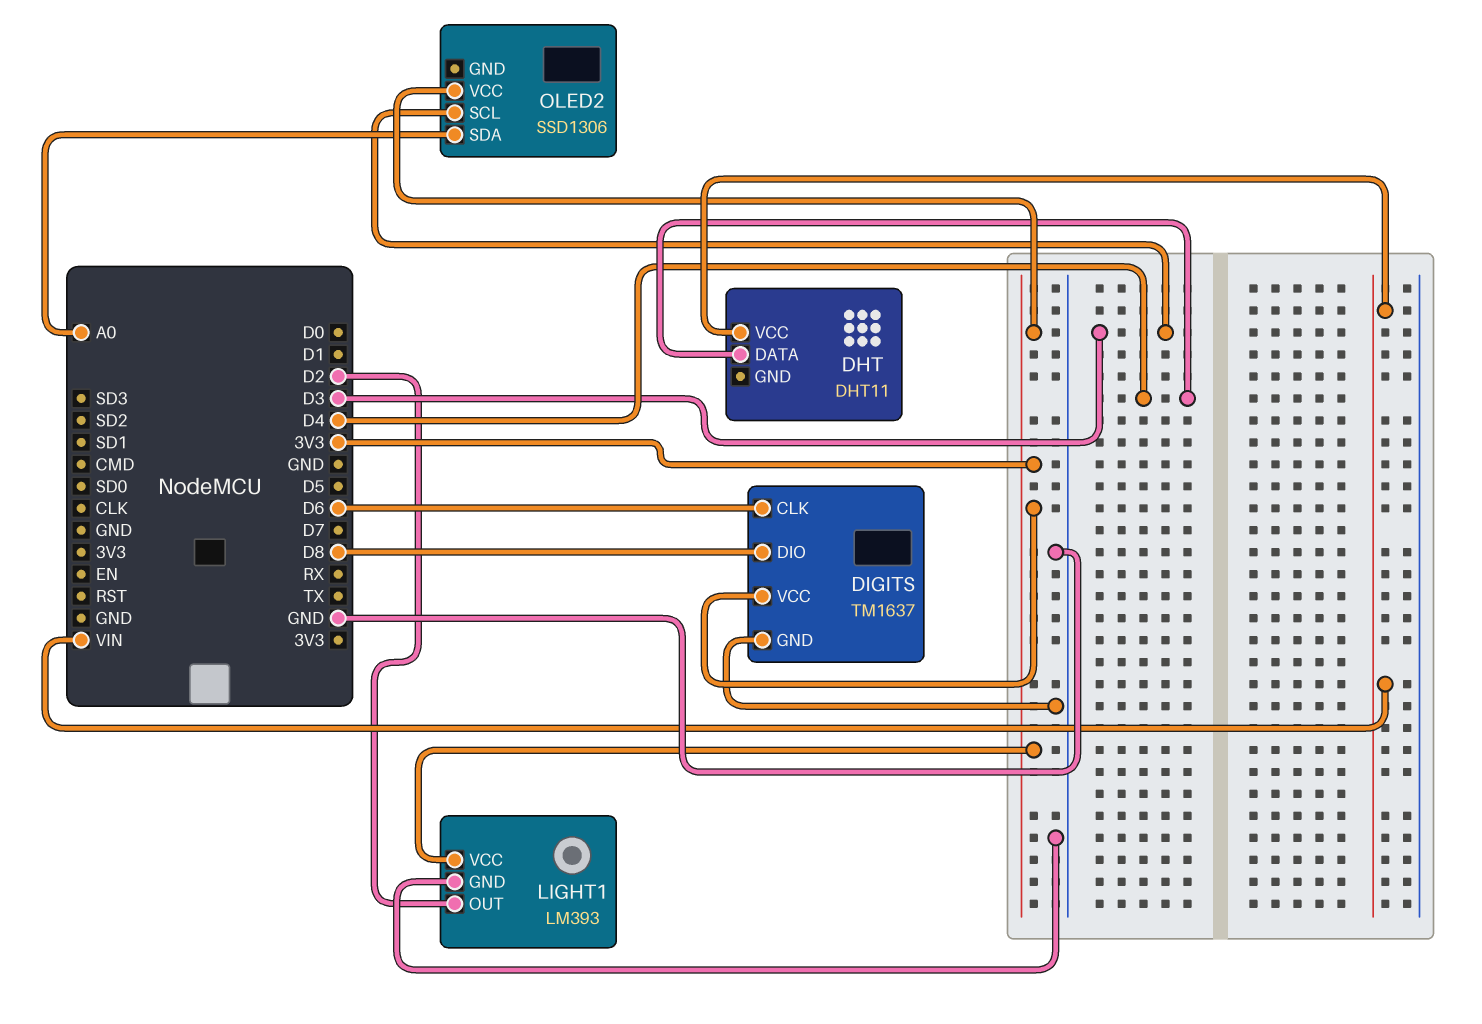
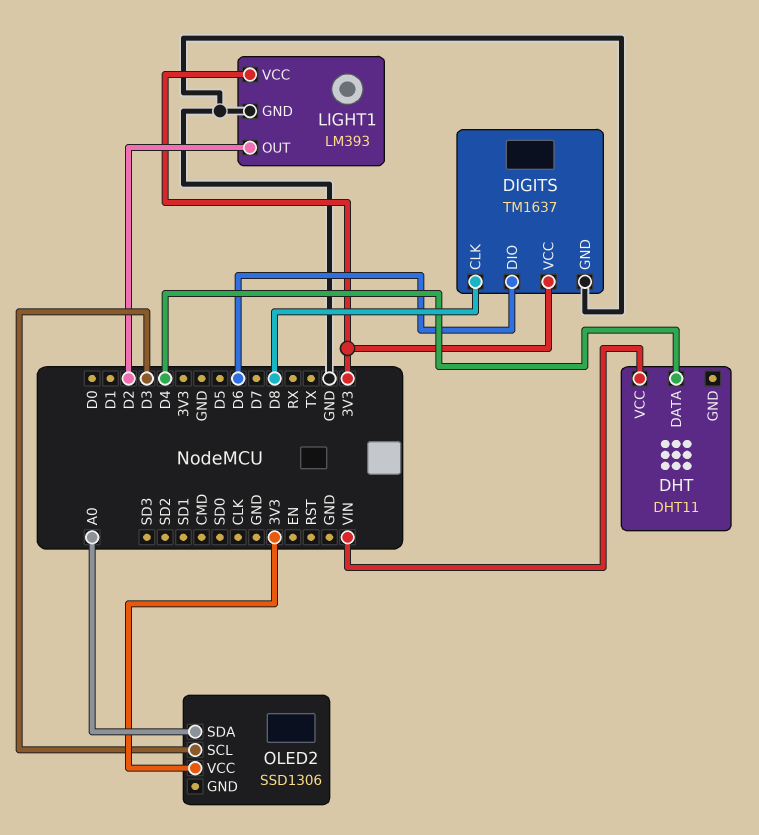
DIGITS pin CLK: D6 -> D8
DIGITS pin DIO: D8 -> D6

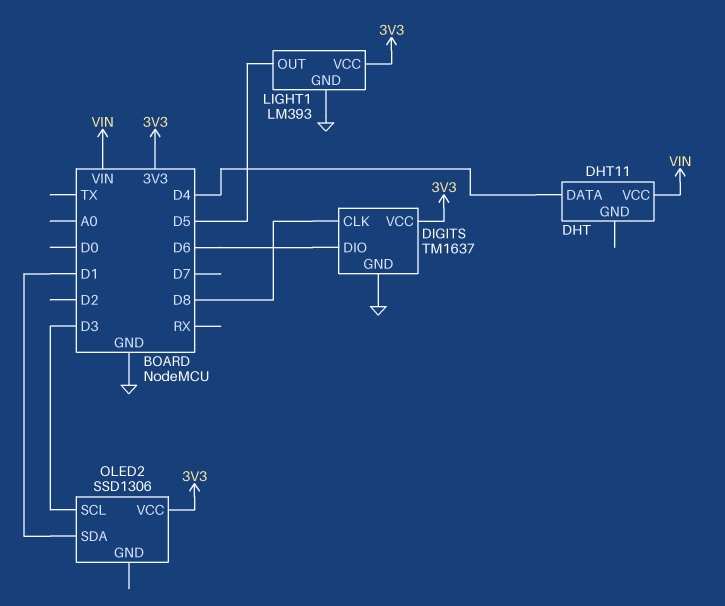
LIGHT1 pin OUT: D2 -> D5
OLED2 pin SDA: A0 -> D1

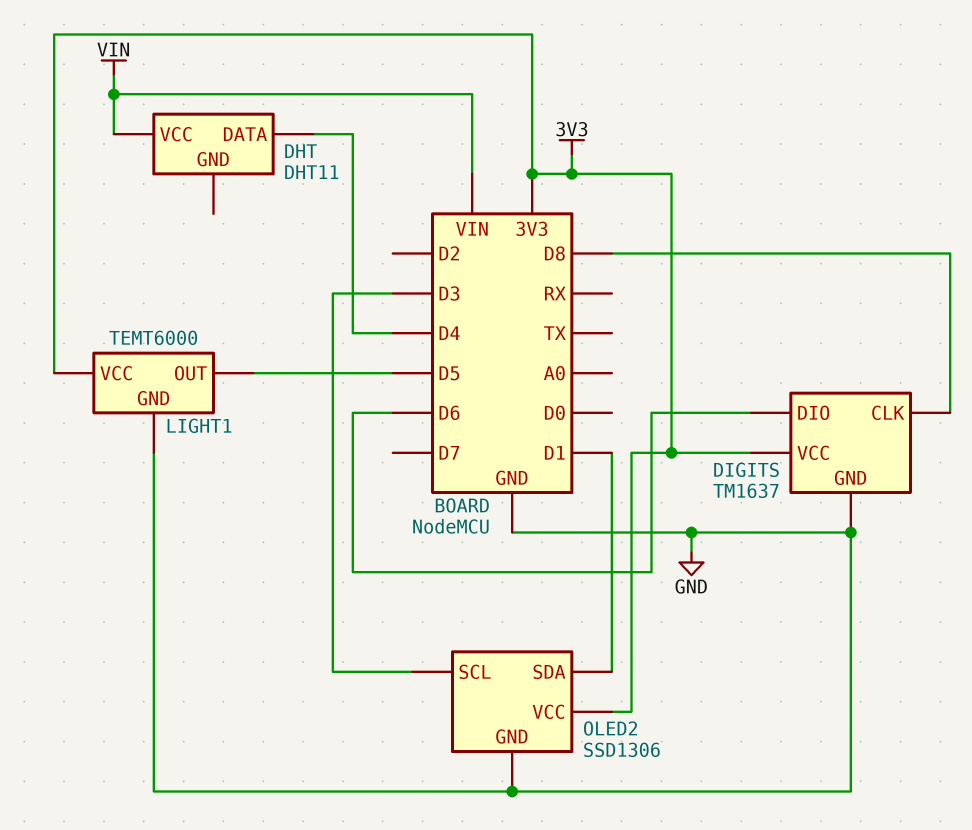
LIGHT1: LM393 -> TEMT6000
OLED2 pin GND: none -> GND

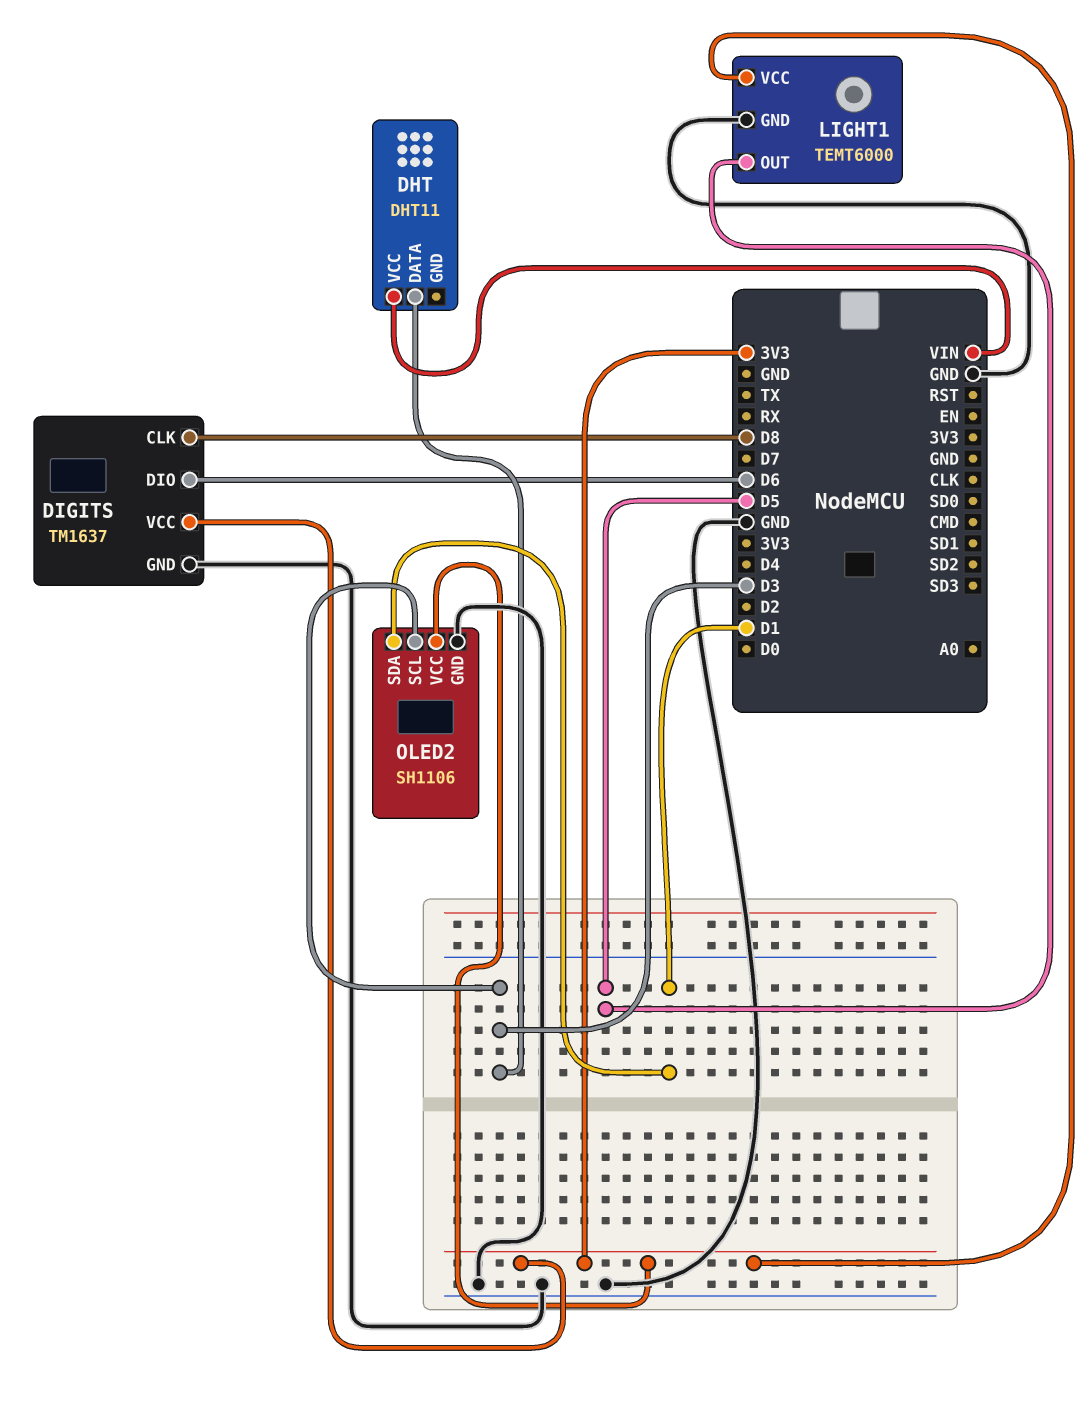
DHT pin DATA: D4 -> D3
OLED2: SSD1306 -> SH1106

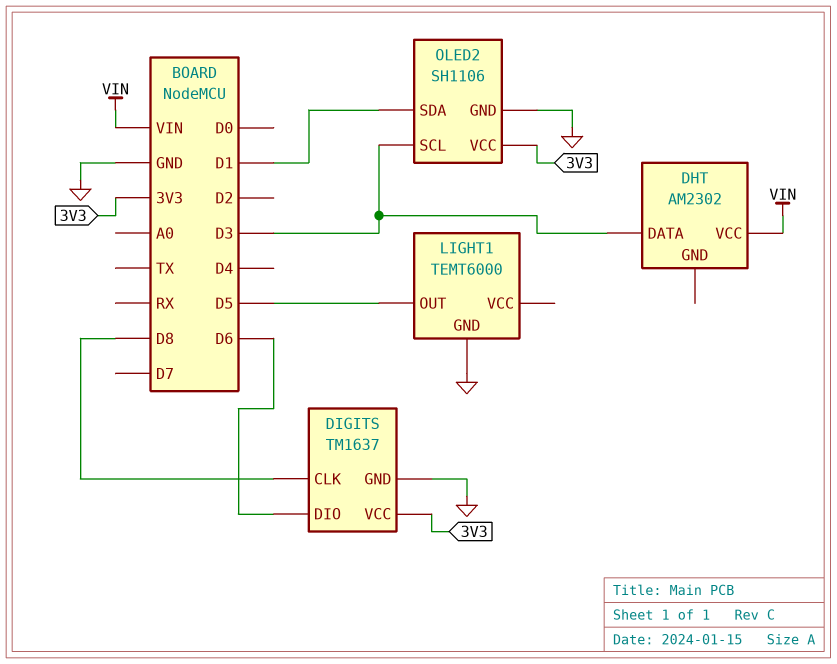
DHT: DHT11 -> AM2302
LIGHT1 pin VCC: 3V3 -> none

